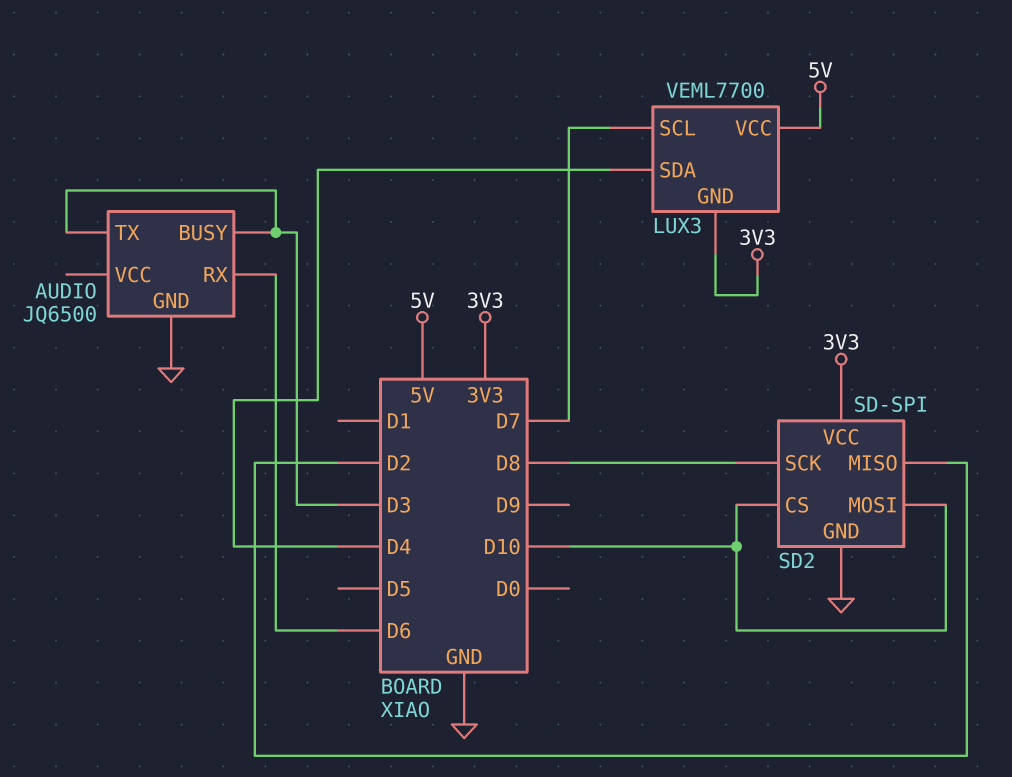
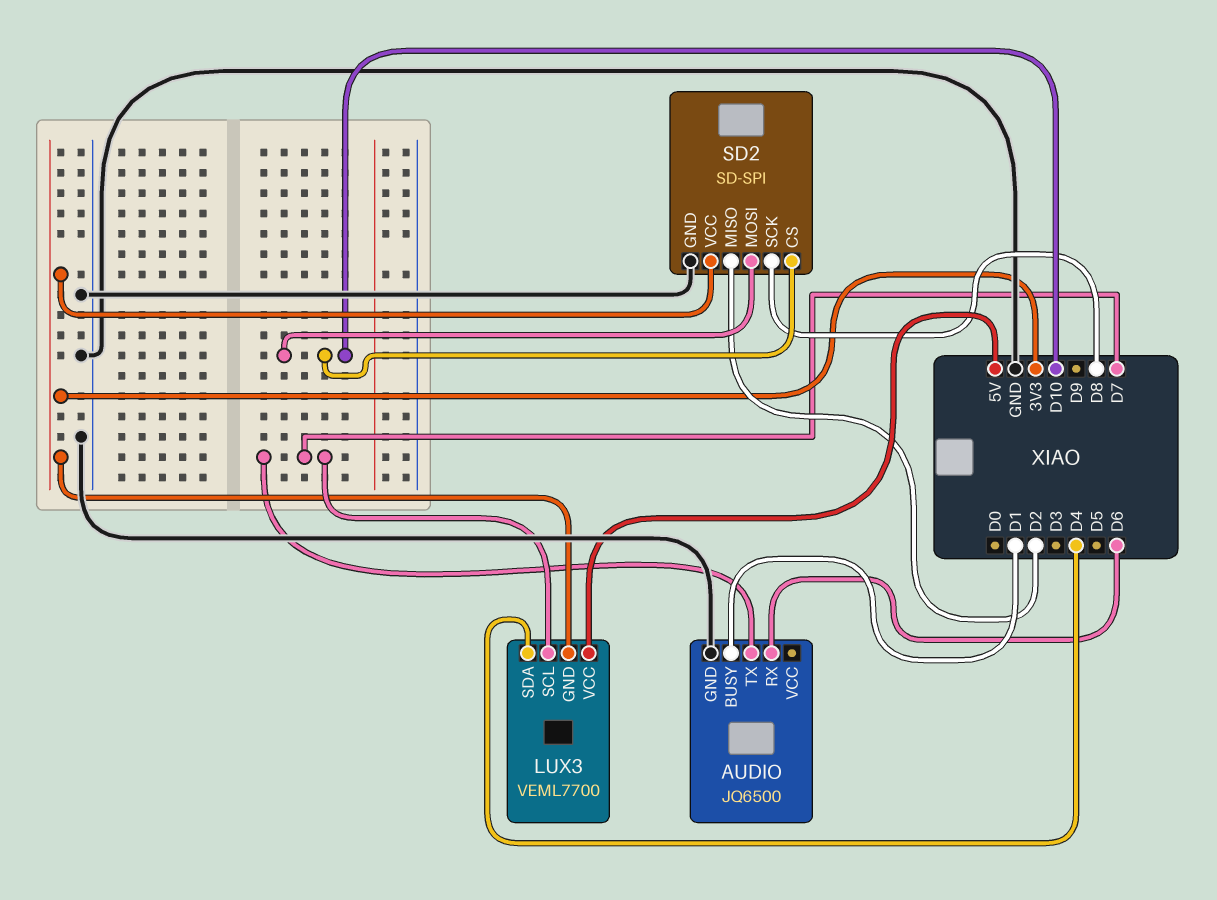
AUDIO pin BUSY: D3 -> D1
AUDIO pin TX: D3 -> D7

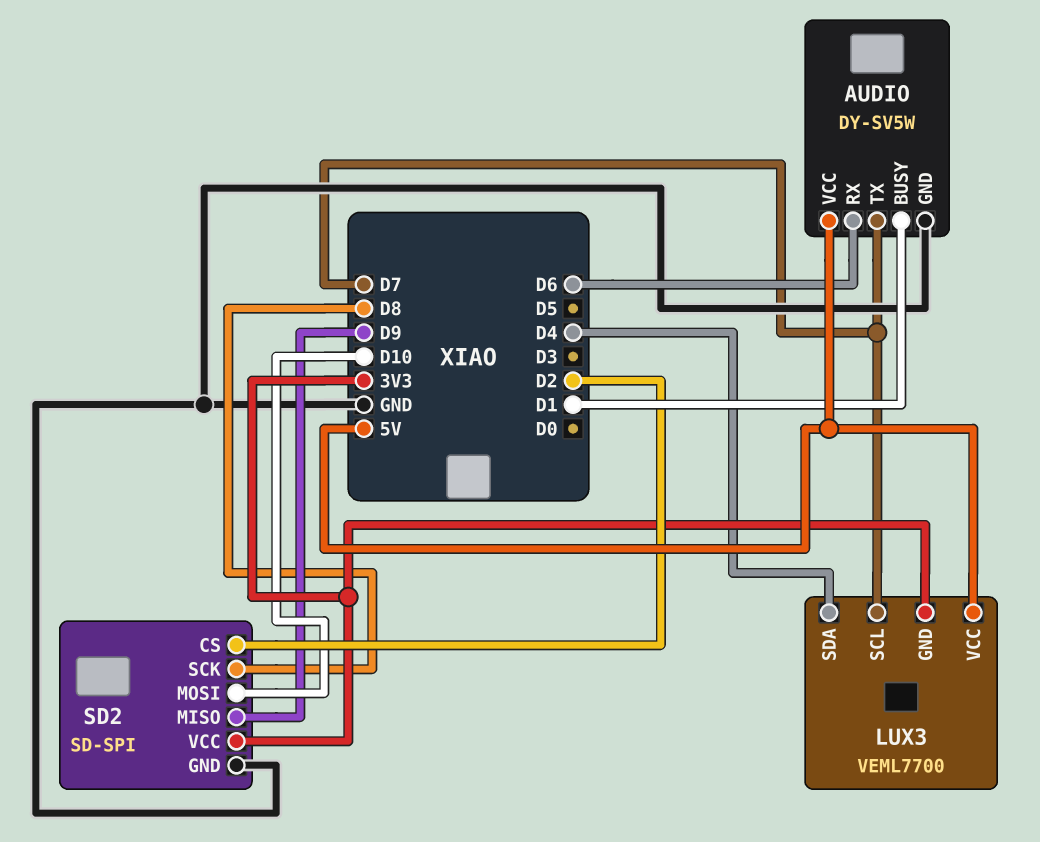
AUDIO: JQ6500 -> DY-SV5W
AUDIO pin VCC: none -> 5V
SD2 pin CS: D10 -> D2
SD2 pin MISO: D2 -> D9

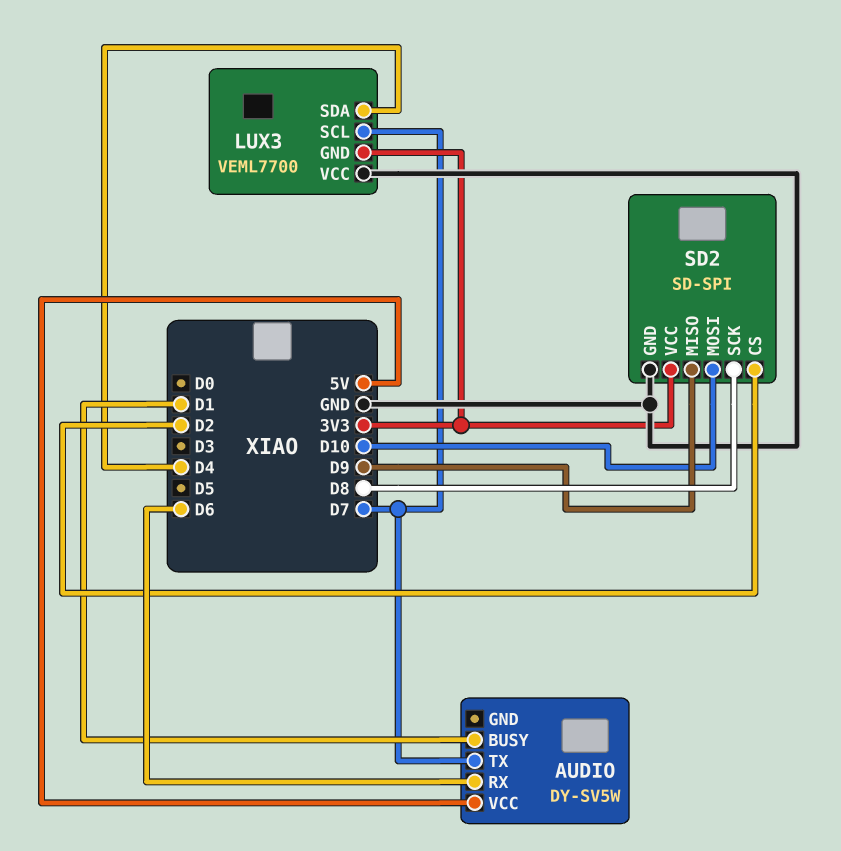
AUDIO pin GND: GND -> none
LUX3 pin VCC: 5V -> GND

